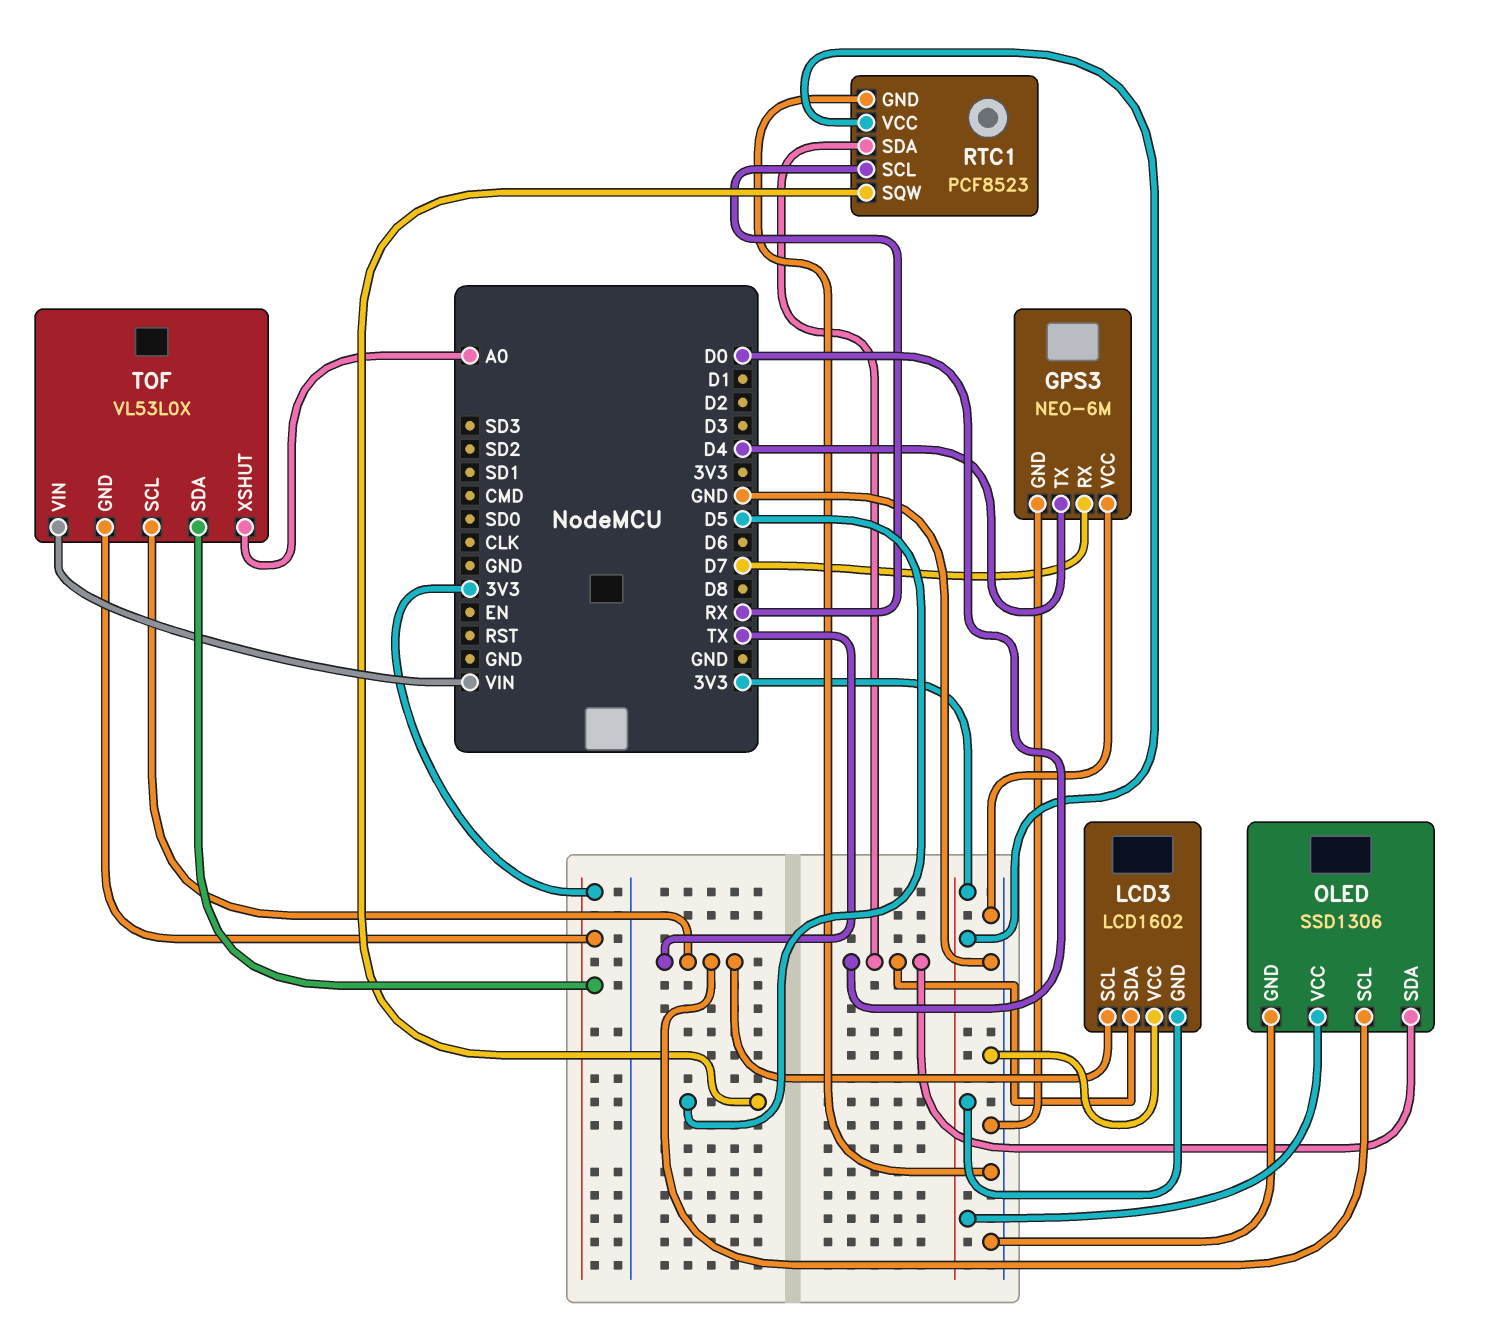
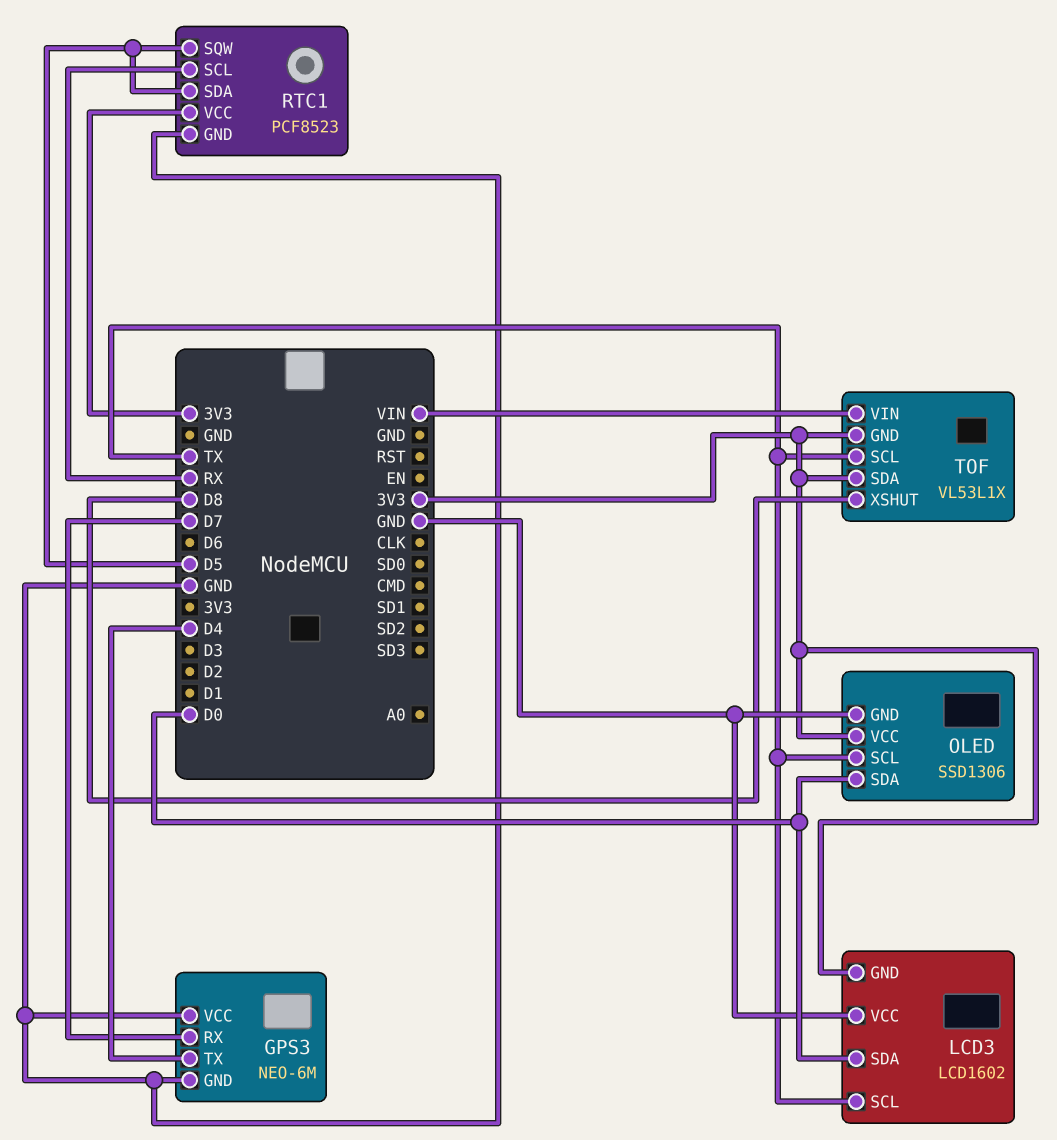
RTC1 pin SDA: D0 -> D5
TOF: VL53L0X -> VL53L1X
TOF pin XSHUT: A0 -> D8

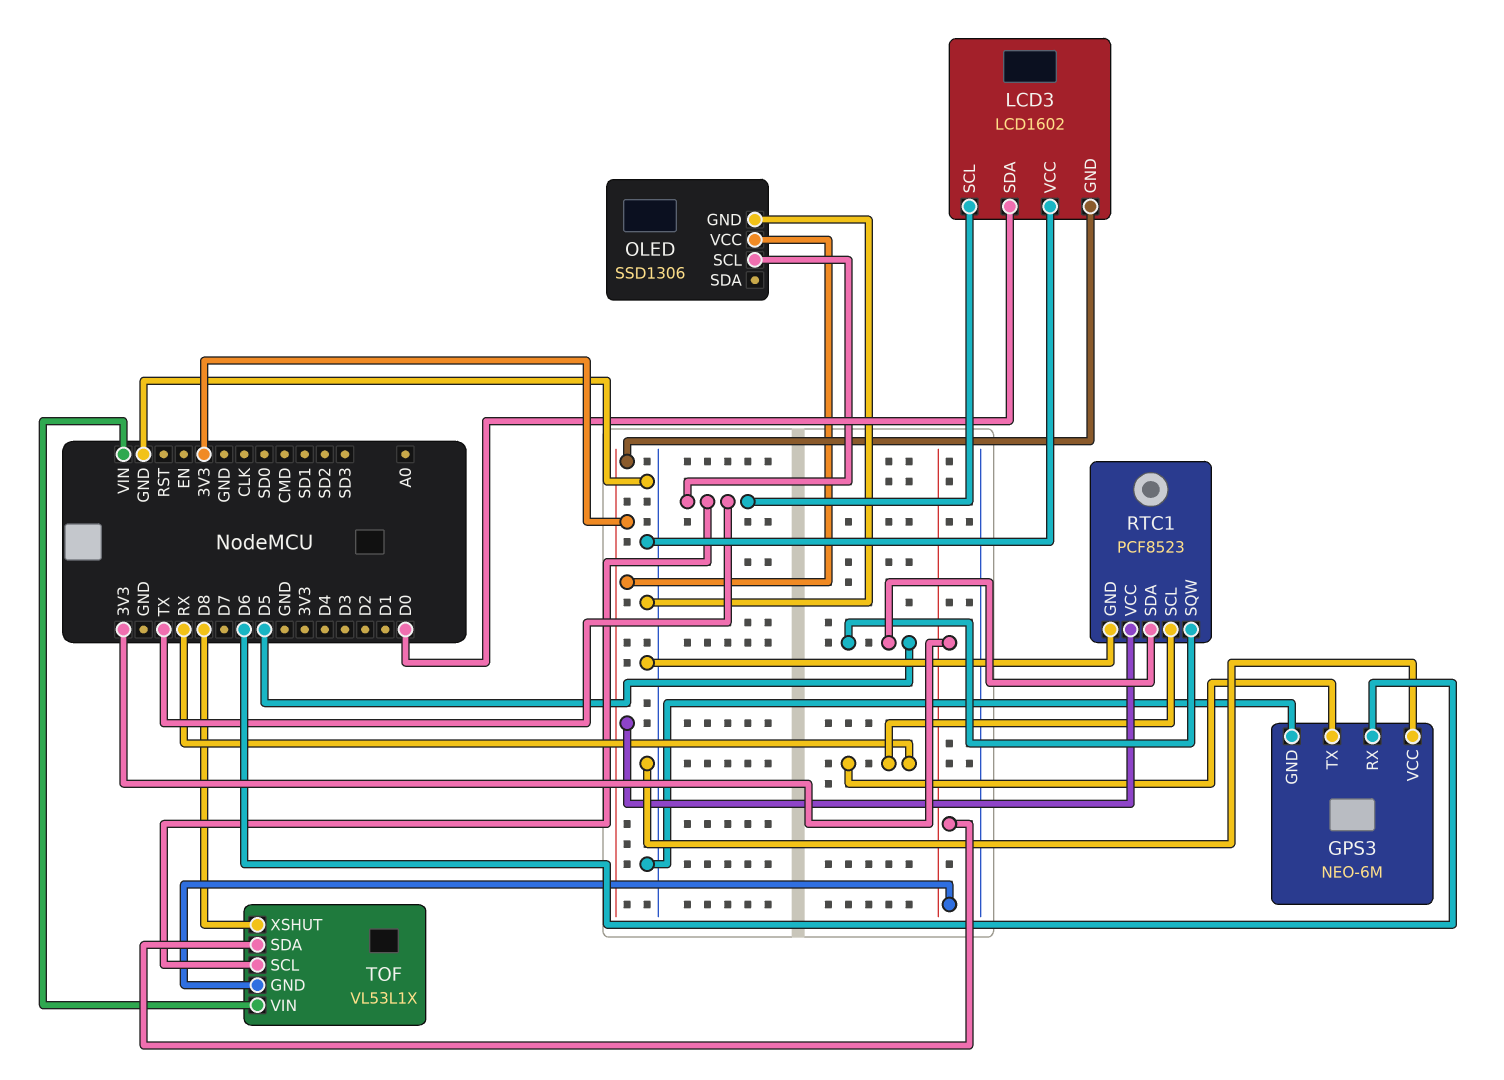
GPS3 pin RX: D7 -> D6
GPS3 pin TX: D4 -> RX
OLED pin SDA: D0 -> none

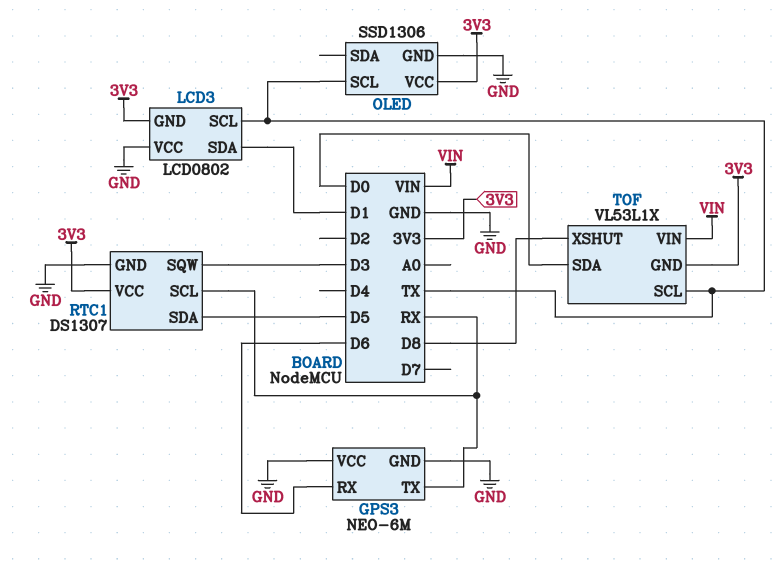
LCD3: LCD1602 -> LCD0802
LCD3 pin SDA: D0 -> D1
RTC1: PCF8523 -> DS1307
RTC1 pin SQW: D5 -> D3
TOF pin SDA: 3V3 -> D0

